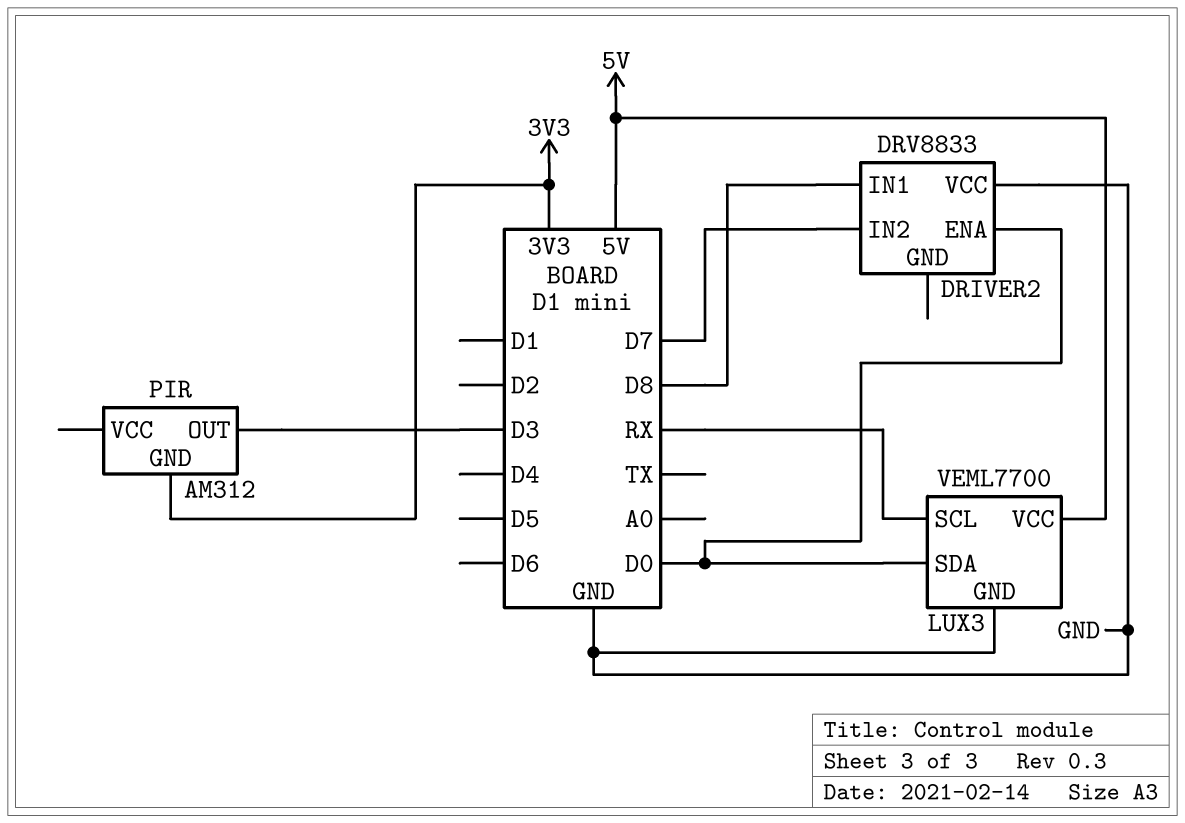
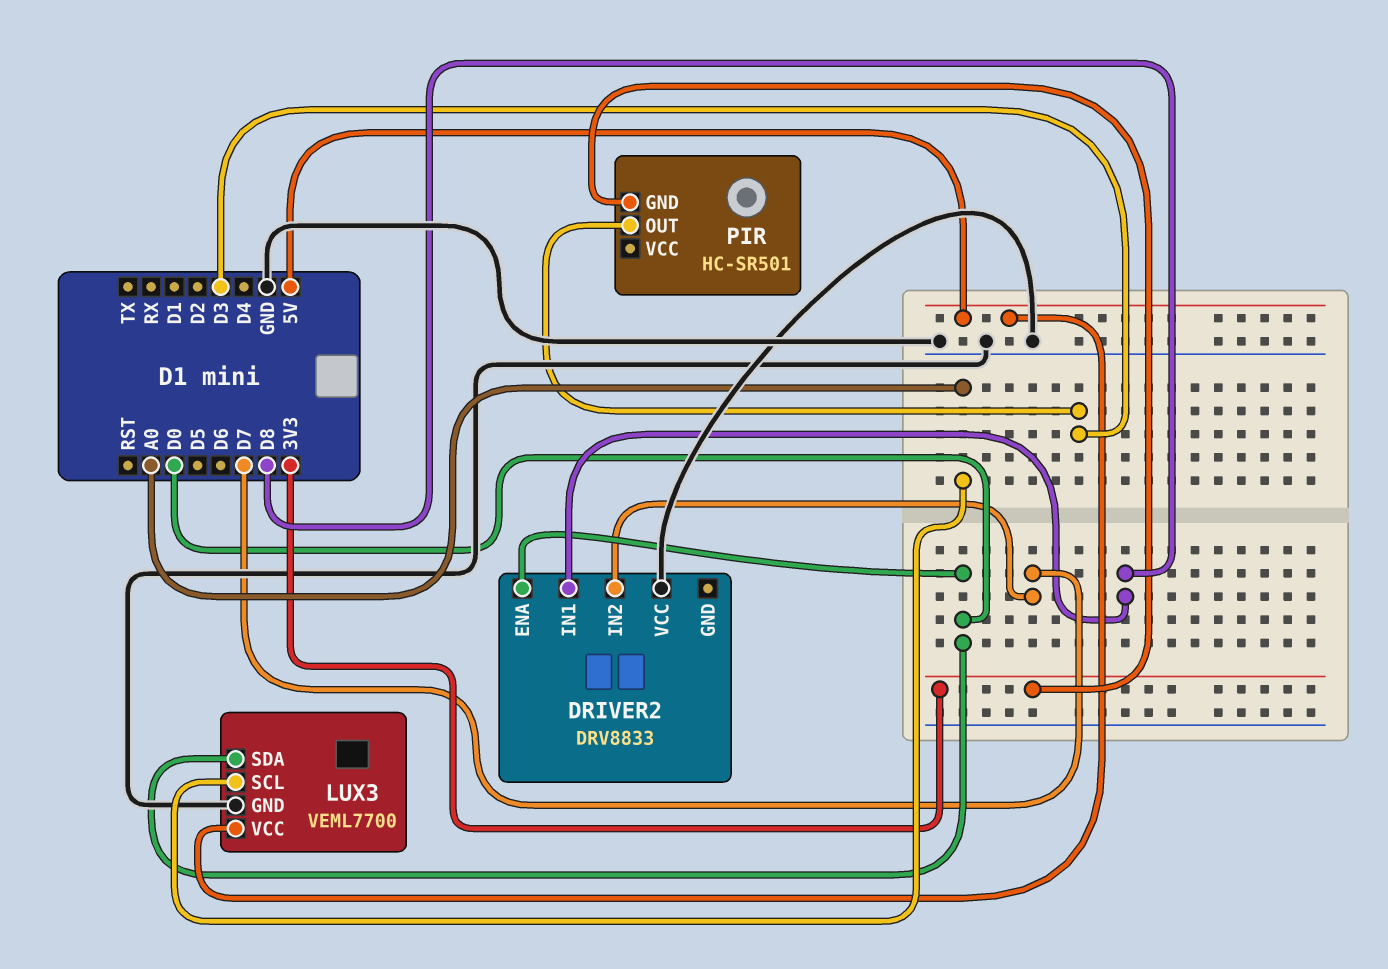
LUX3 pin SCL: RX -> A0
PIR: AM312 -> HC-SR501

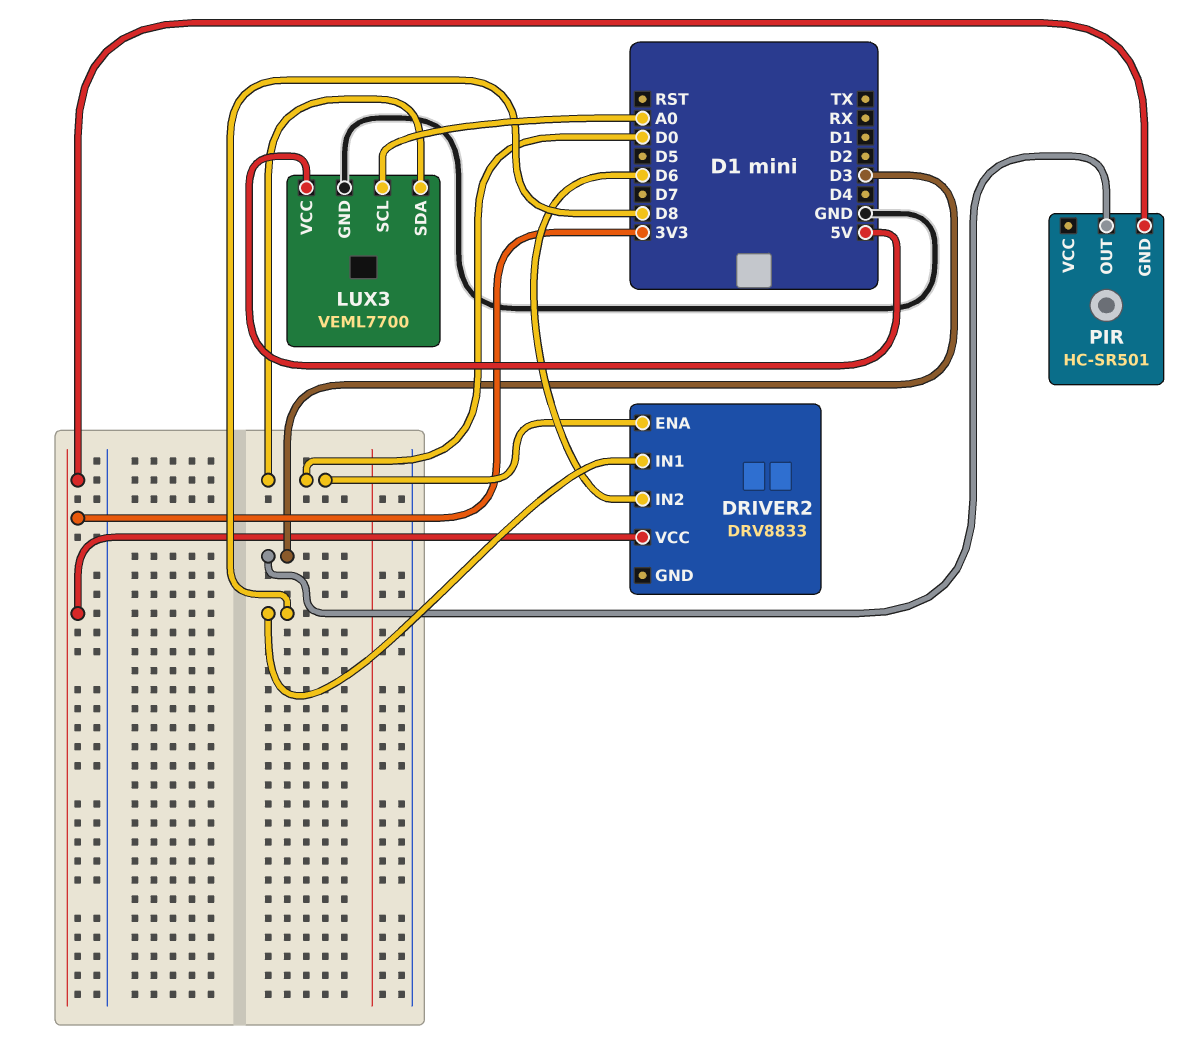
DRIVER2 pin IN2: D7 -> D6
DRIVER2 pin VCC: GND -> 3V3

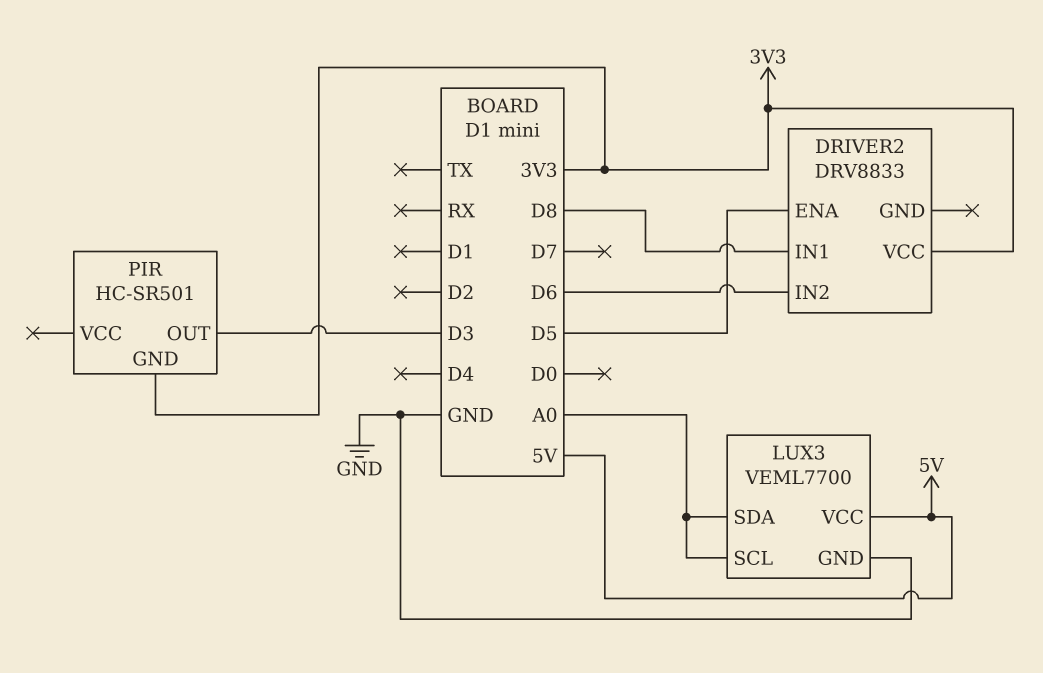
DRIVER2 pin ENA: D0 -> D5
LUX3 pin SDA: D0 -> A0

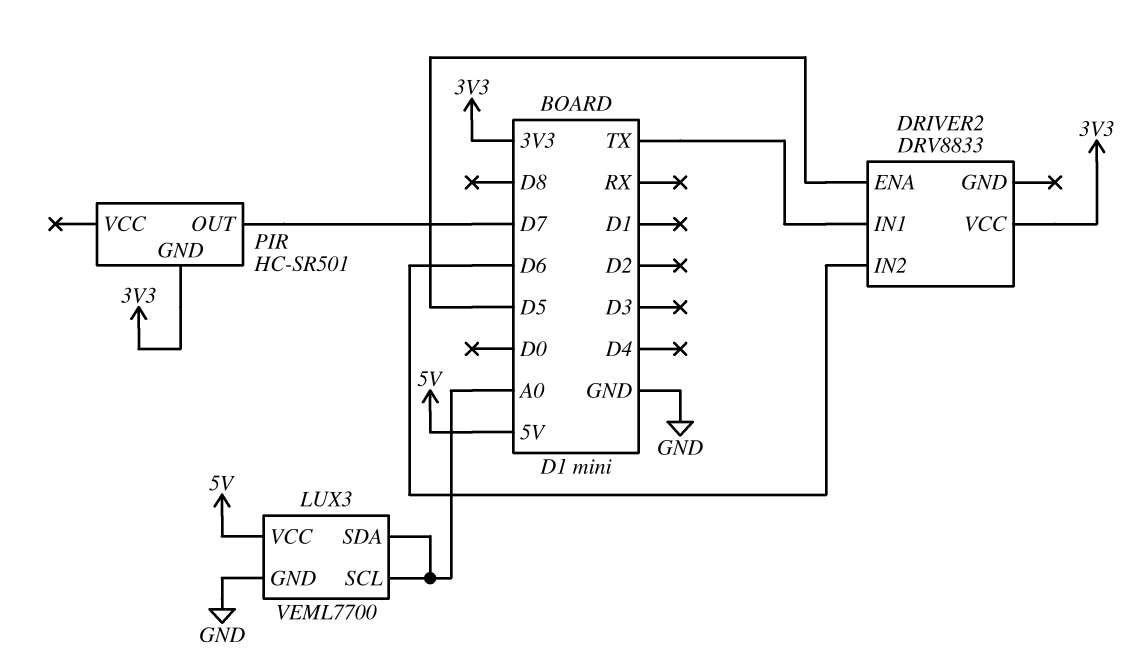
DRIVER2 pin IN1: D8 -> TX
PIR pin OUT: D3 -> D7

